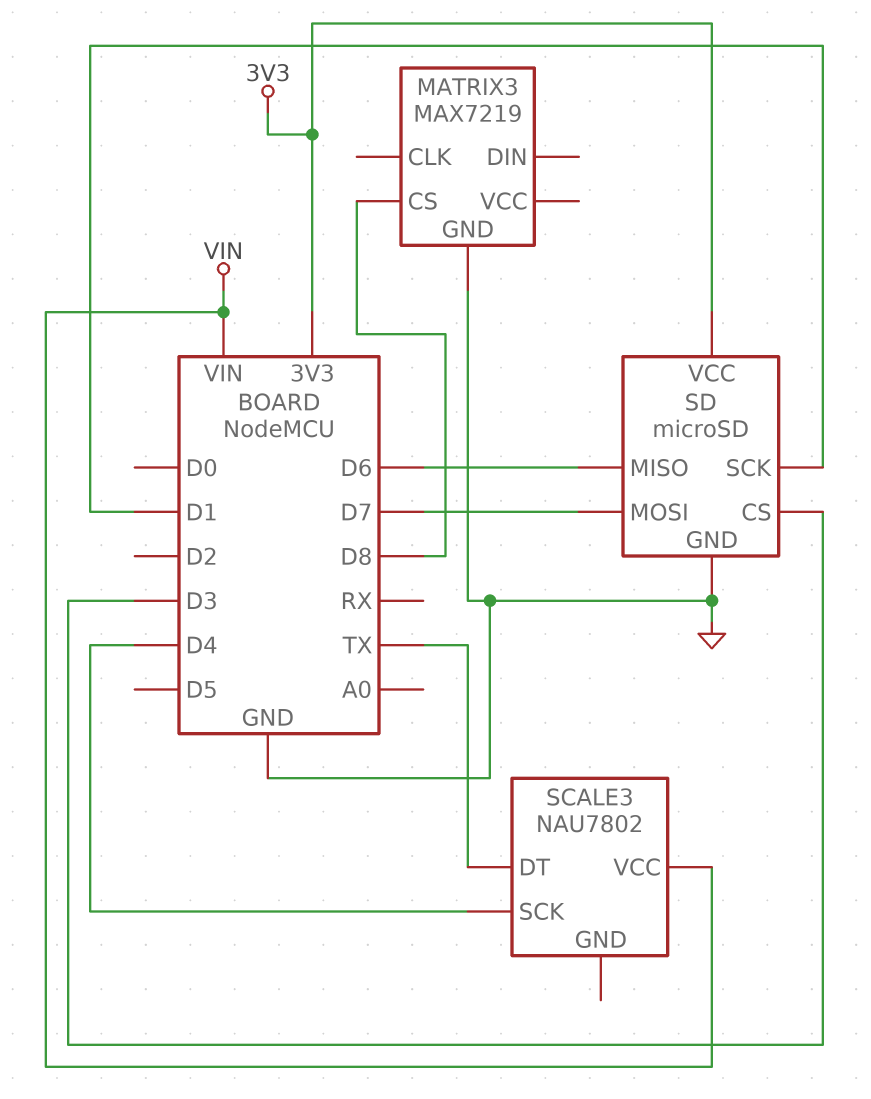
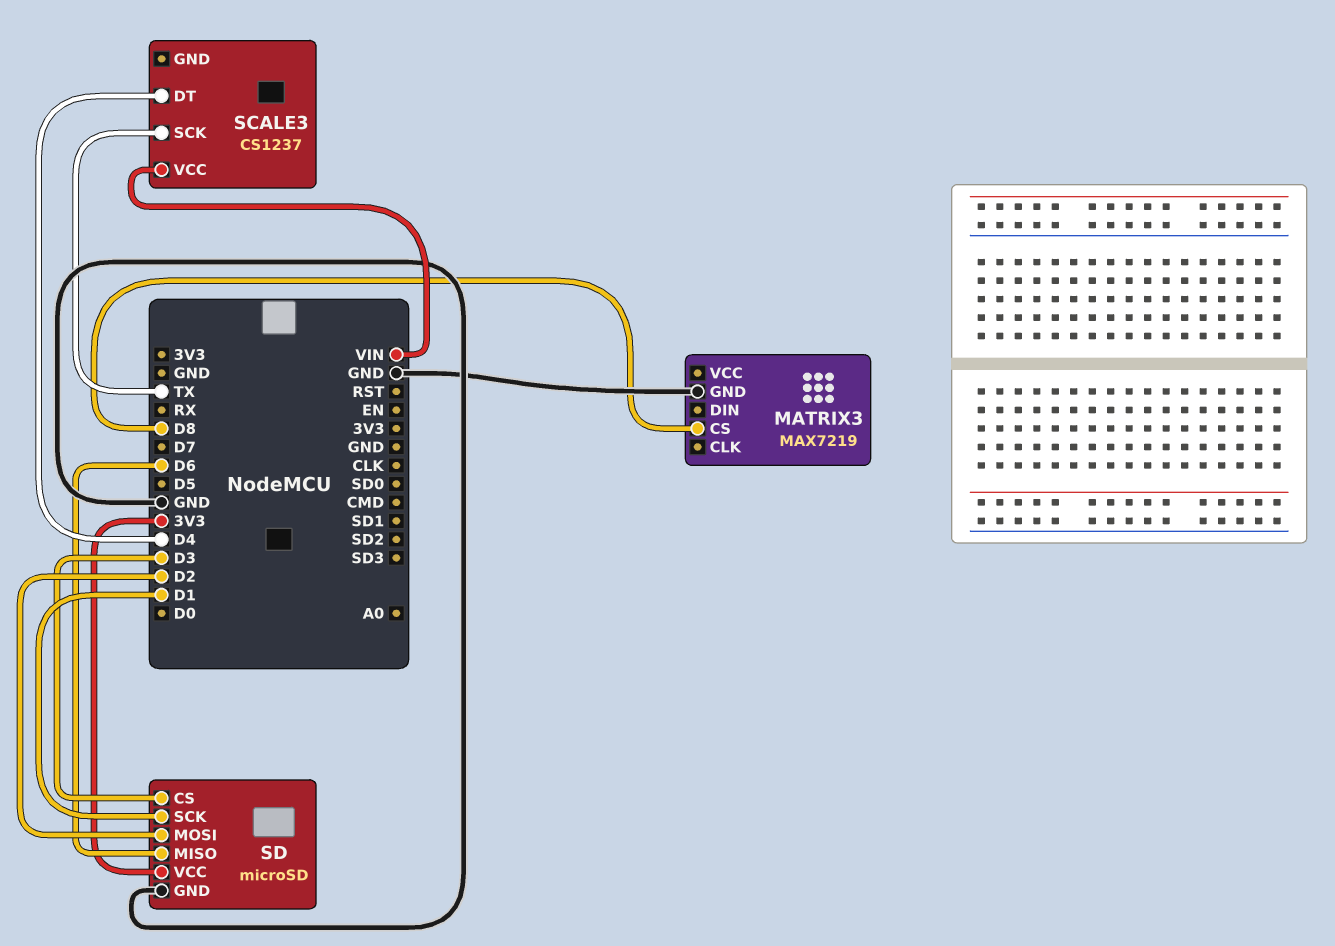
SCALE3: NAU7802 -> CS1237
SCALE3 pin DT: TX -> D4
SCALE3 pin SCK: D4 -> TX
SD pin MOSI: D7 -> D2

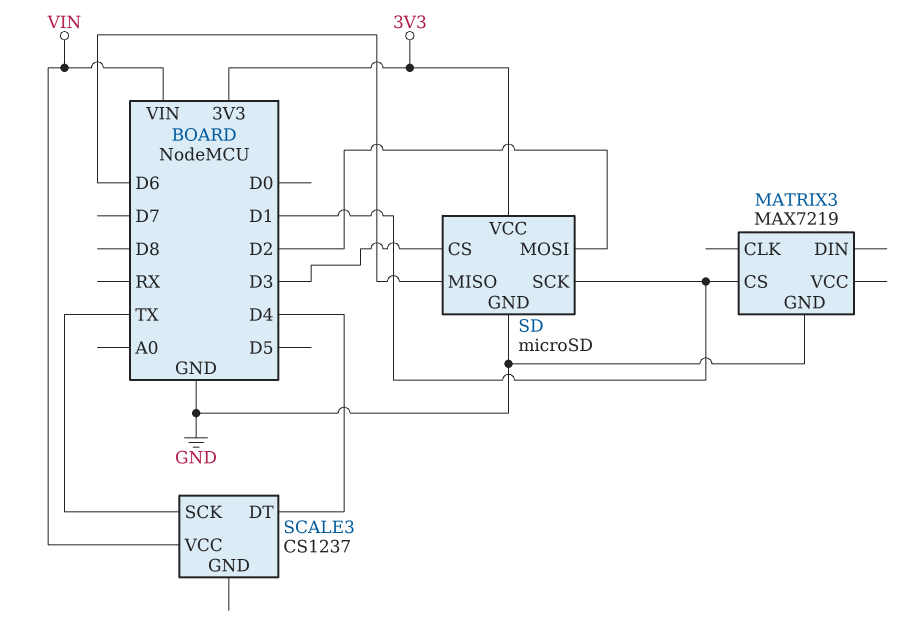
MATRIX3 pin CS: D8 -> D1

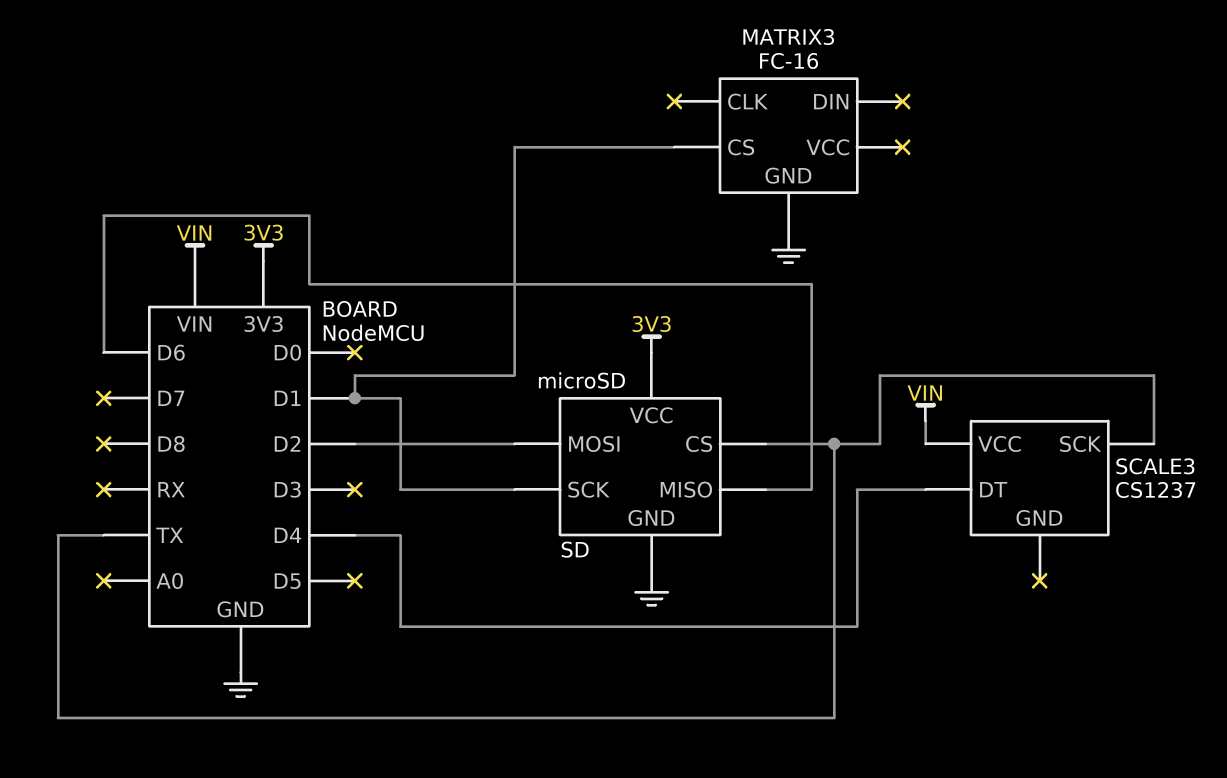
MATRIX3: MAX7219 -> FC-16
SD pin CS: D3 -> TX

